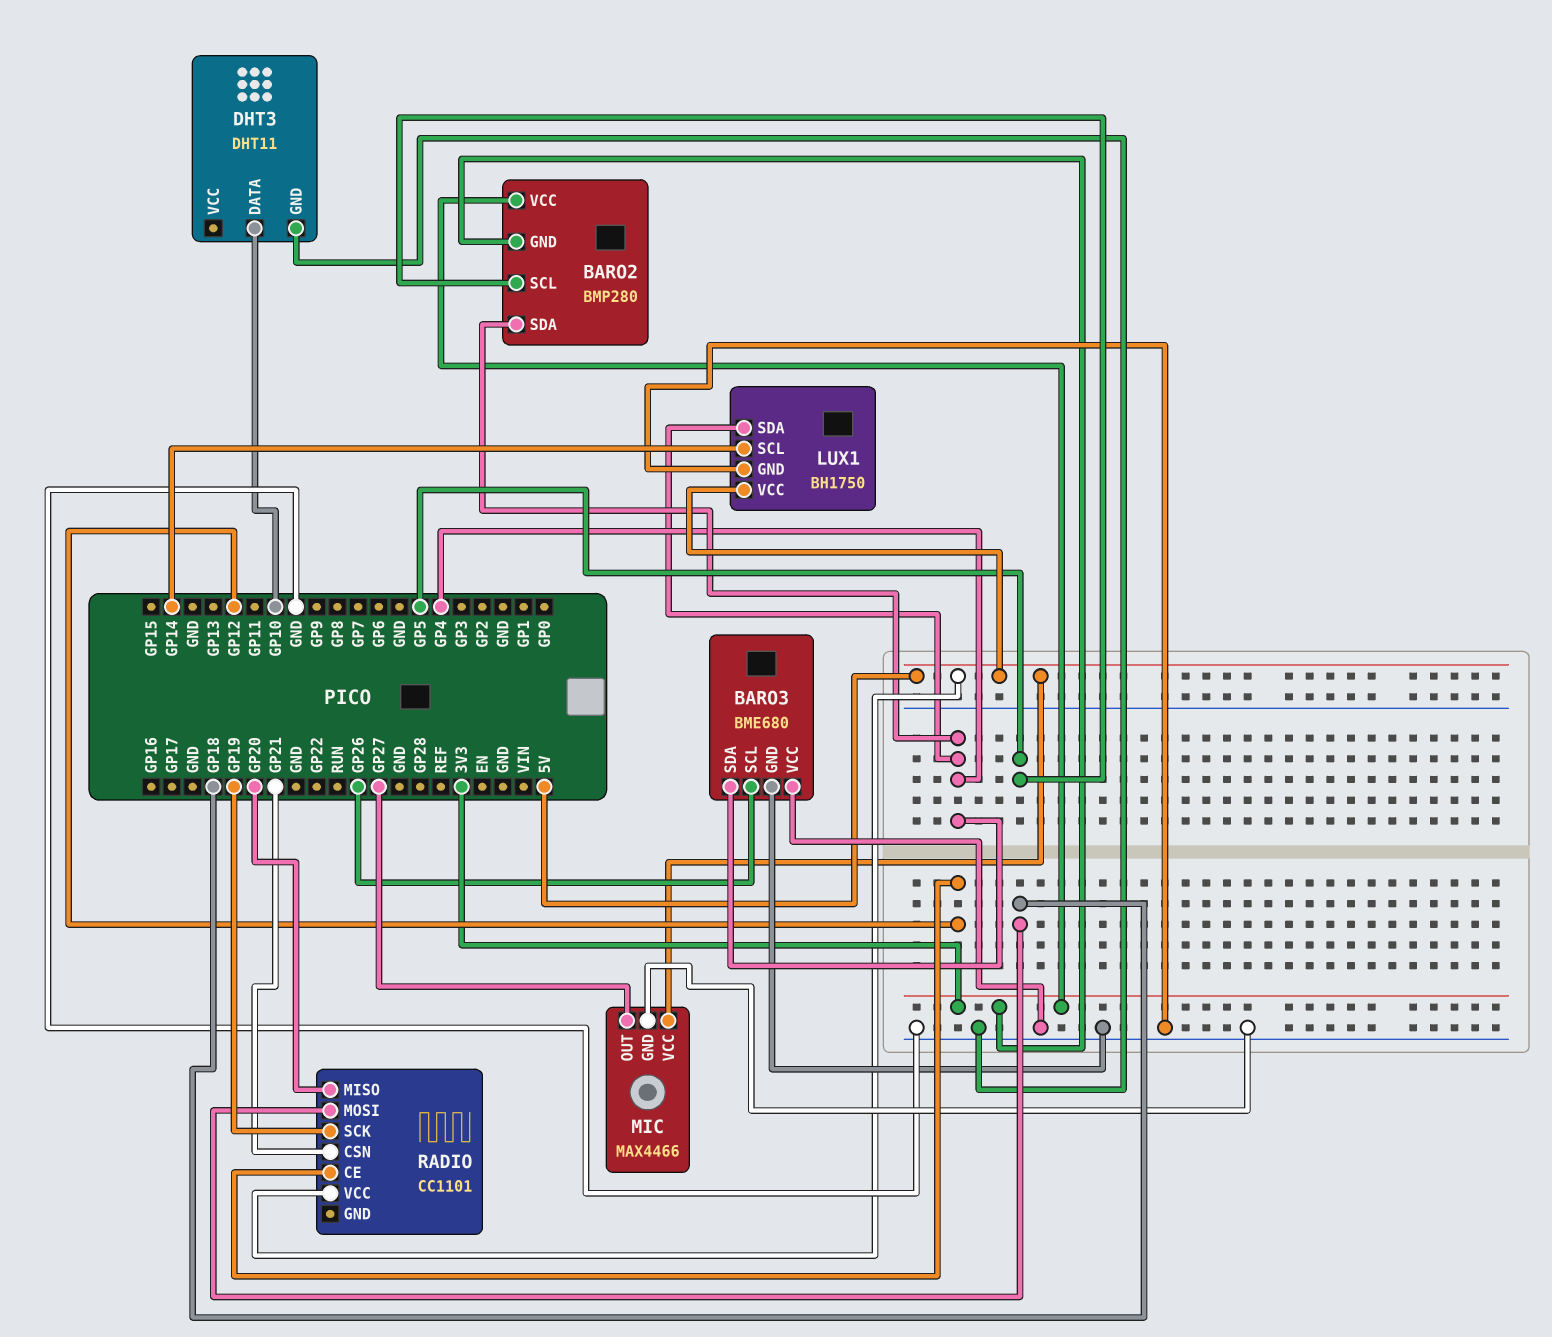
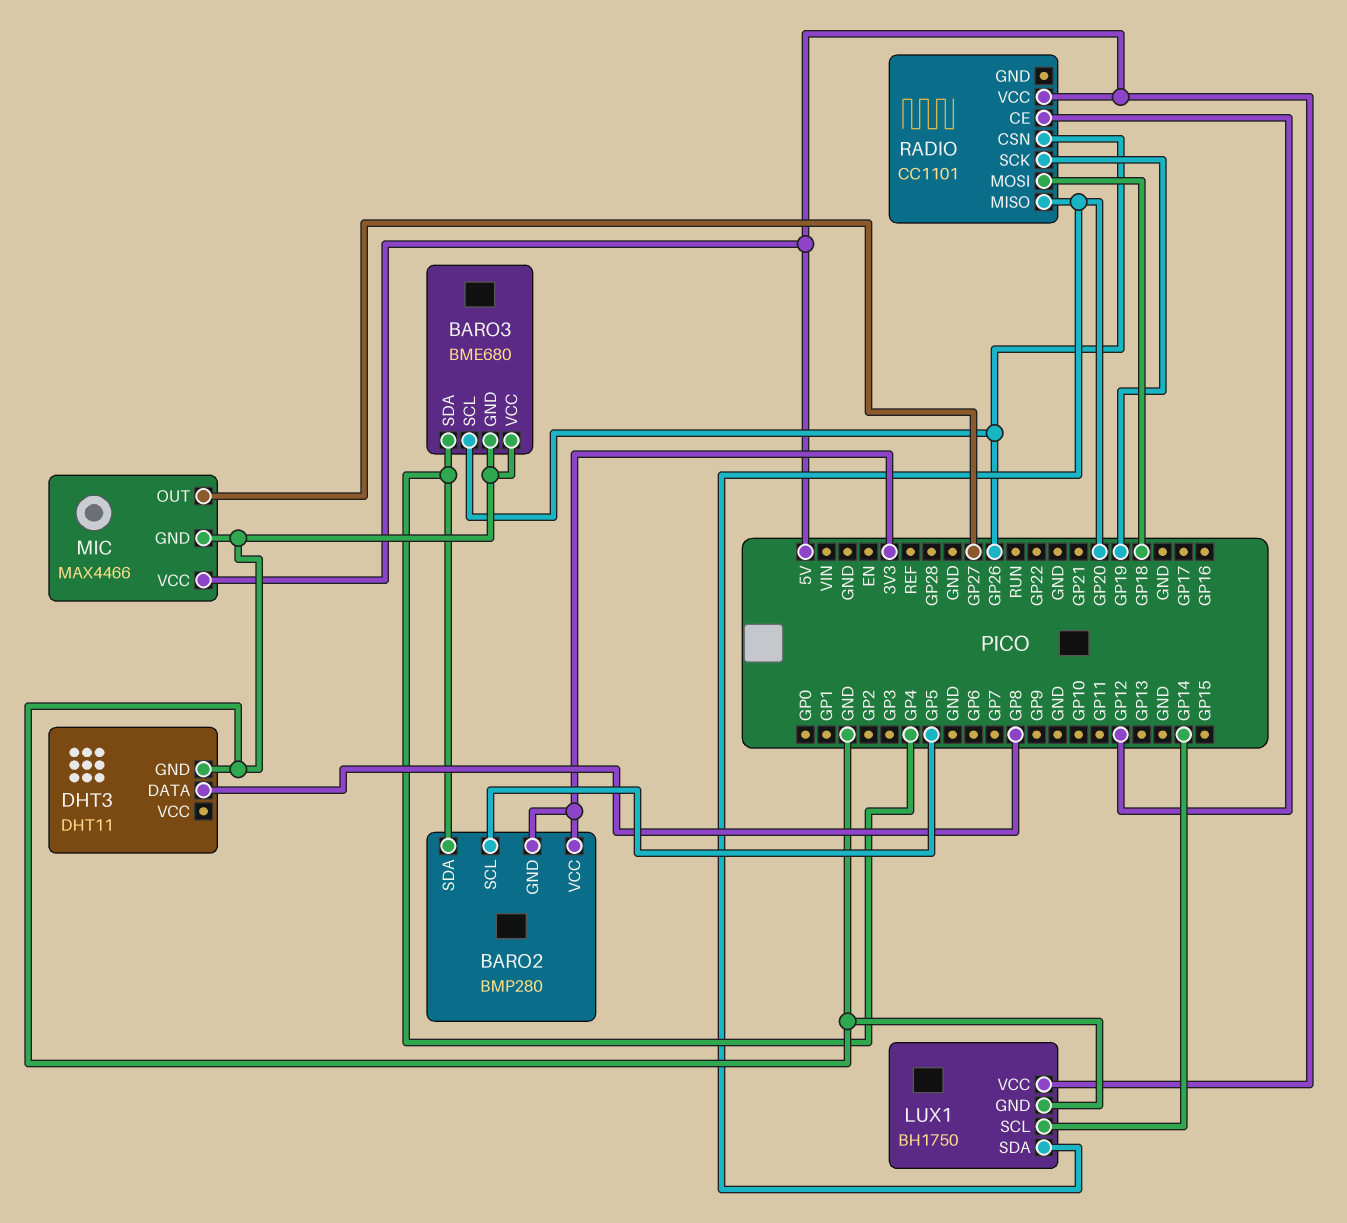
DHT3 pin DATA: GP10 -> GP8
LUX1 pin SDA: GP4 -> GP20
RADIO pin CSN: GP21 -> GP26

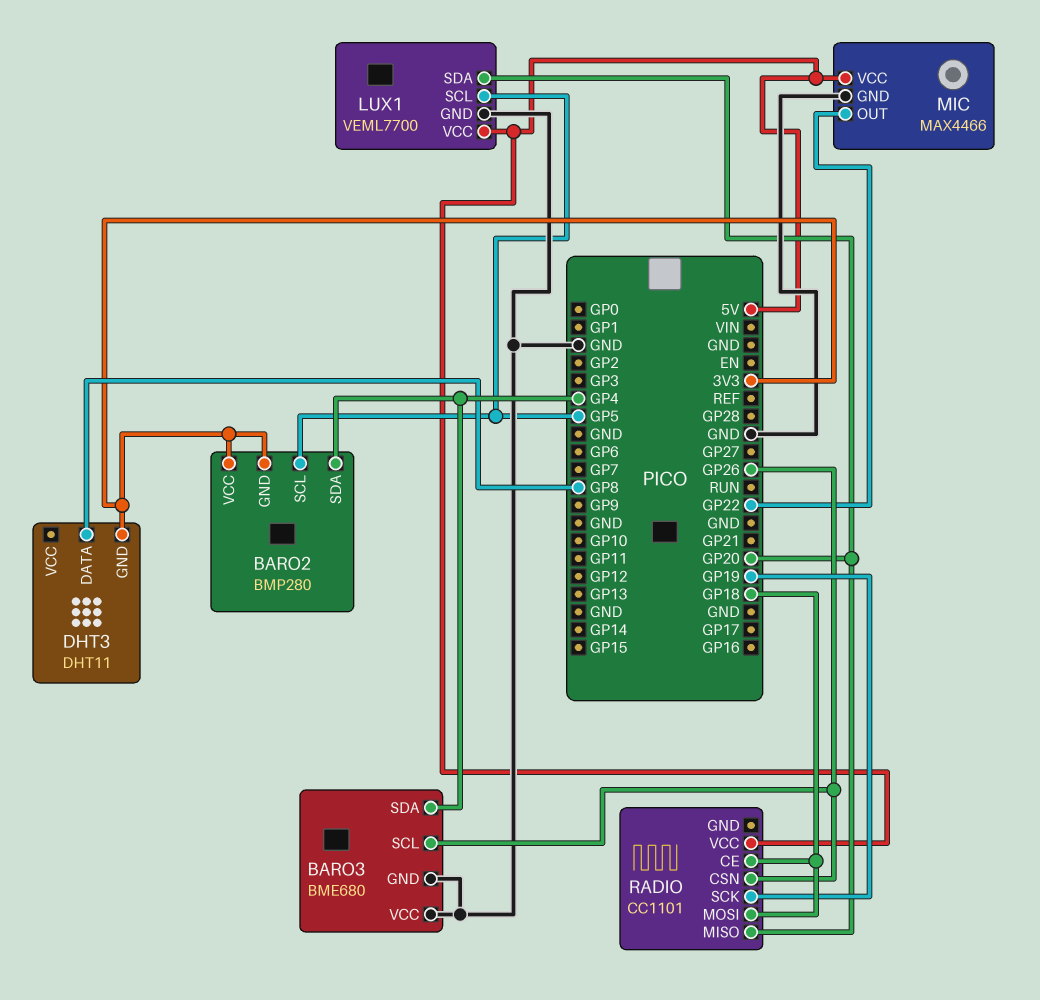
DHT3 pin GND: GND -> 3V3
LUX1: BH1750 -> VEML7700
LUX1 pin SCL: GP14 -> GP5
MIC pin OUT: GP27 -> GP22
RADIO pin CE: GP12 -> GP18

